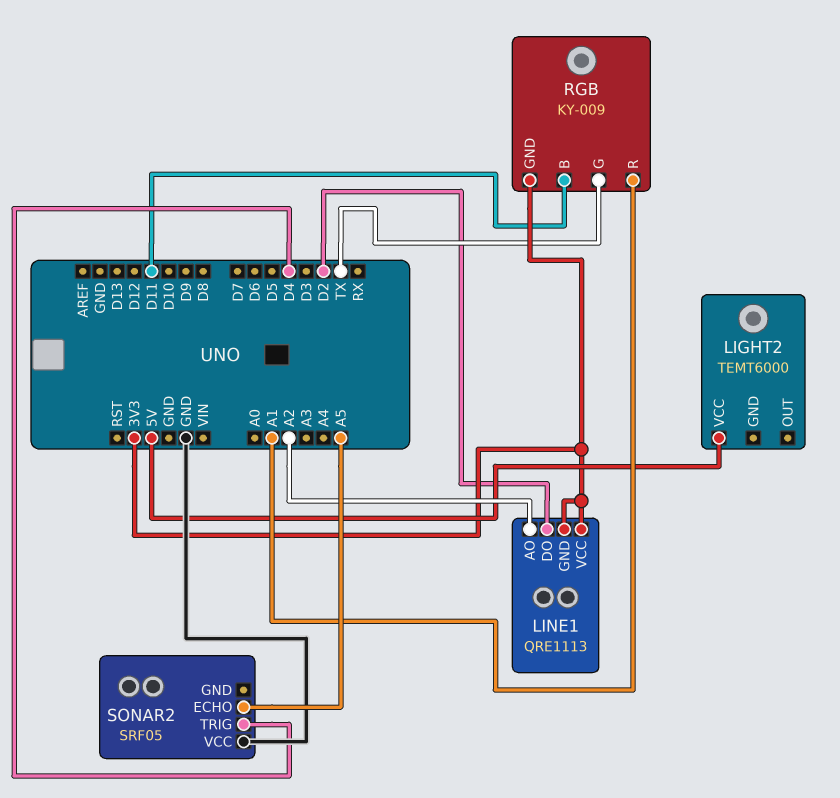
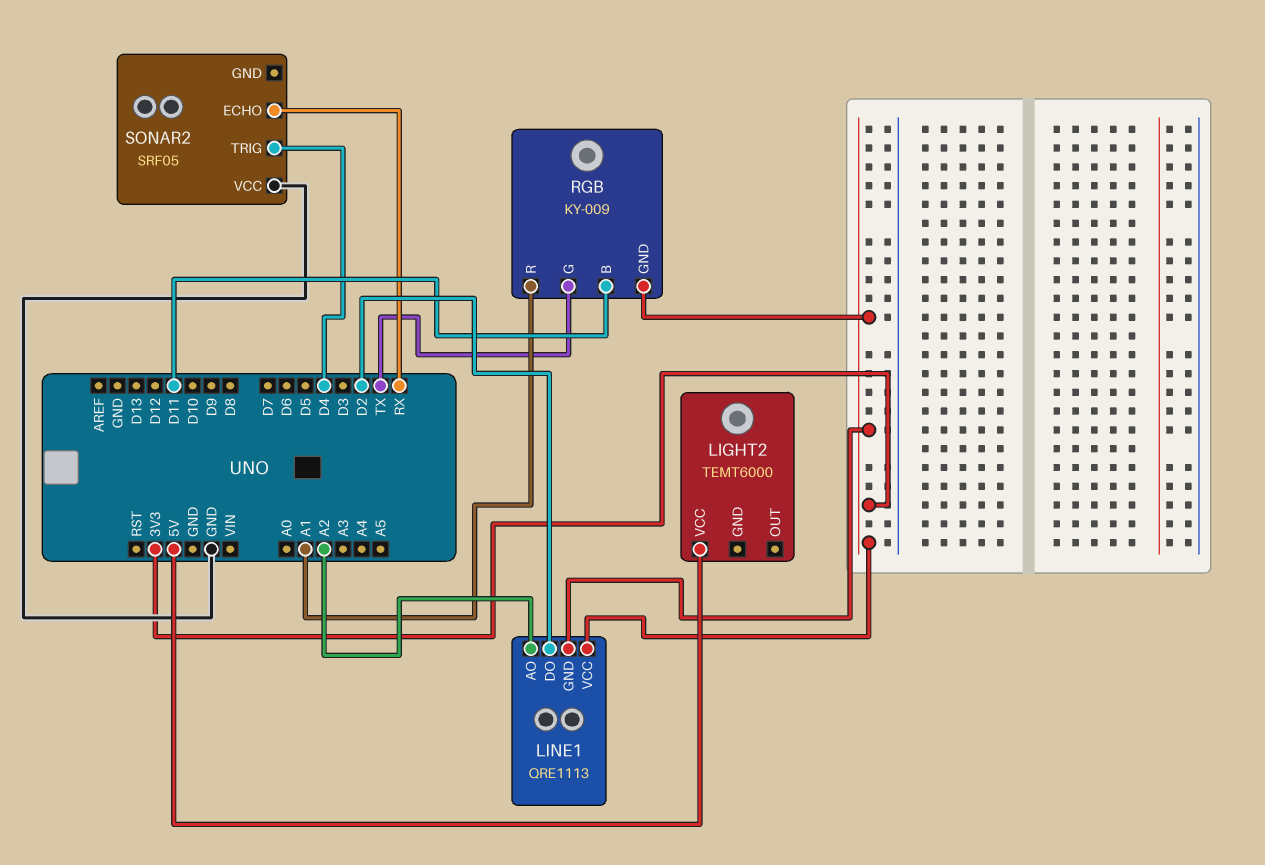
SONAR2 pin ECHO: A5 -> RX

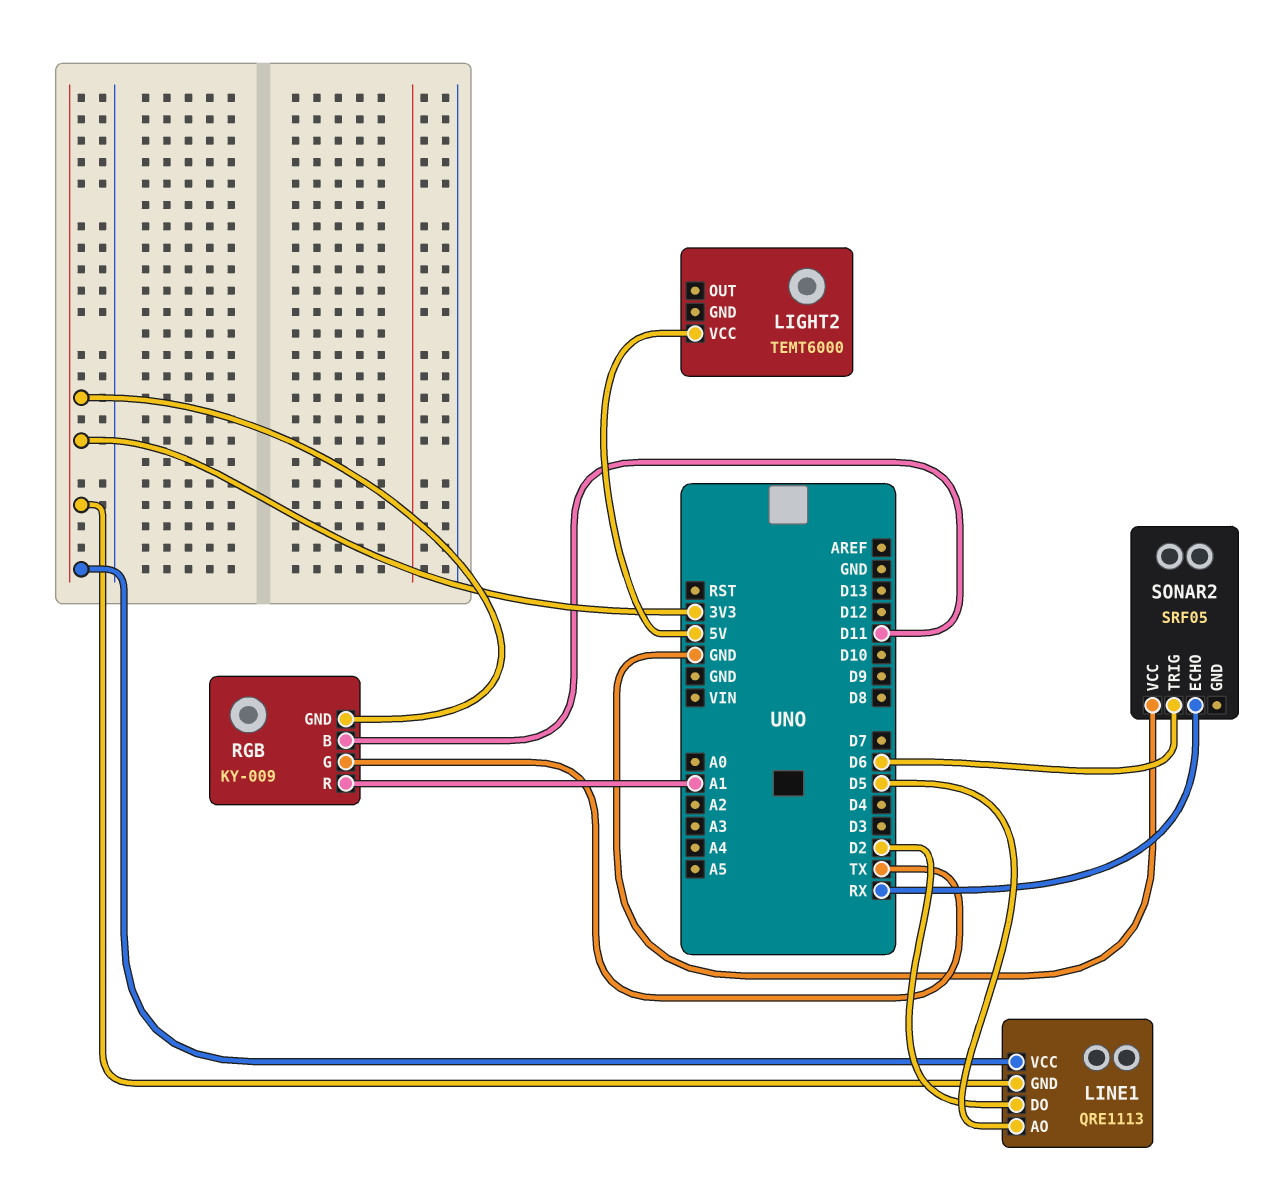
LINE1 pin AO: A2 -> D5
SONAR2 pin TRIG: D4 -> D6

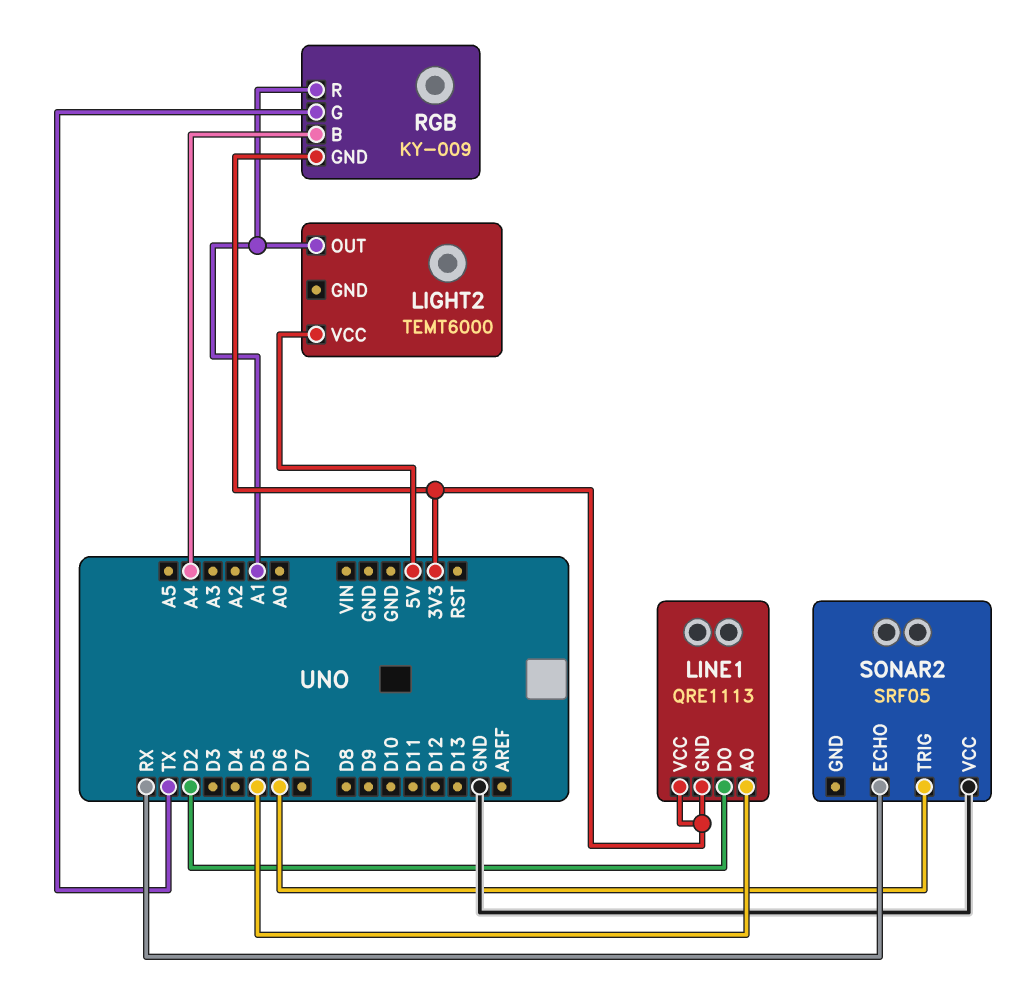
LIGHT2 pin OUT: none -> A1
RGB pin B: D11 -> A4

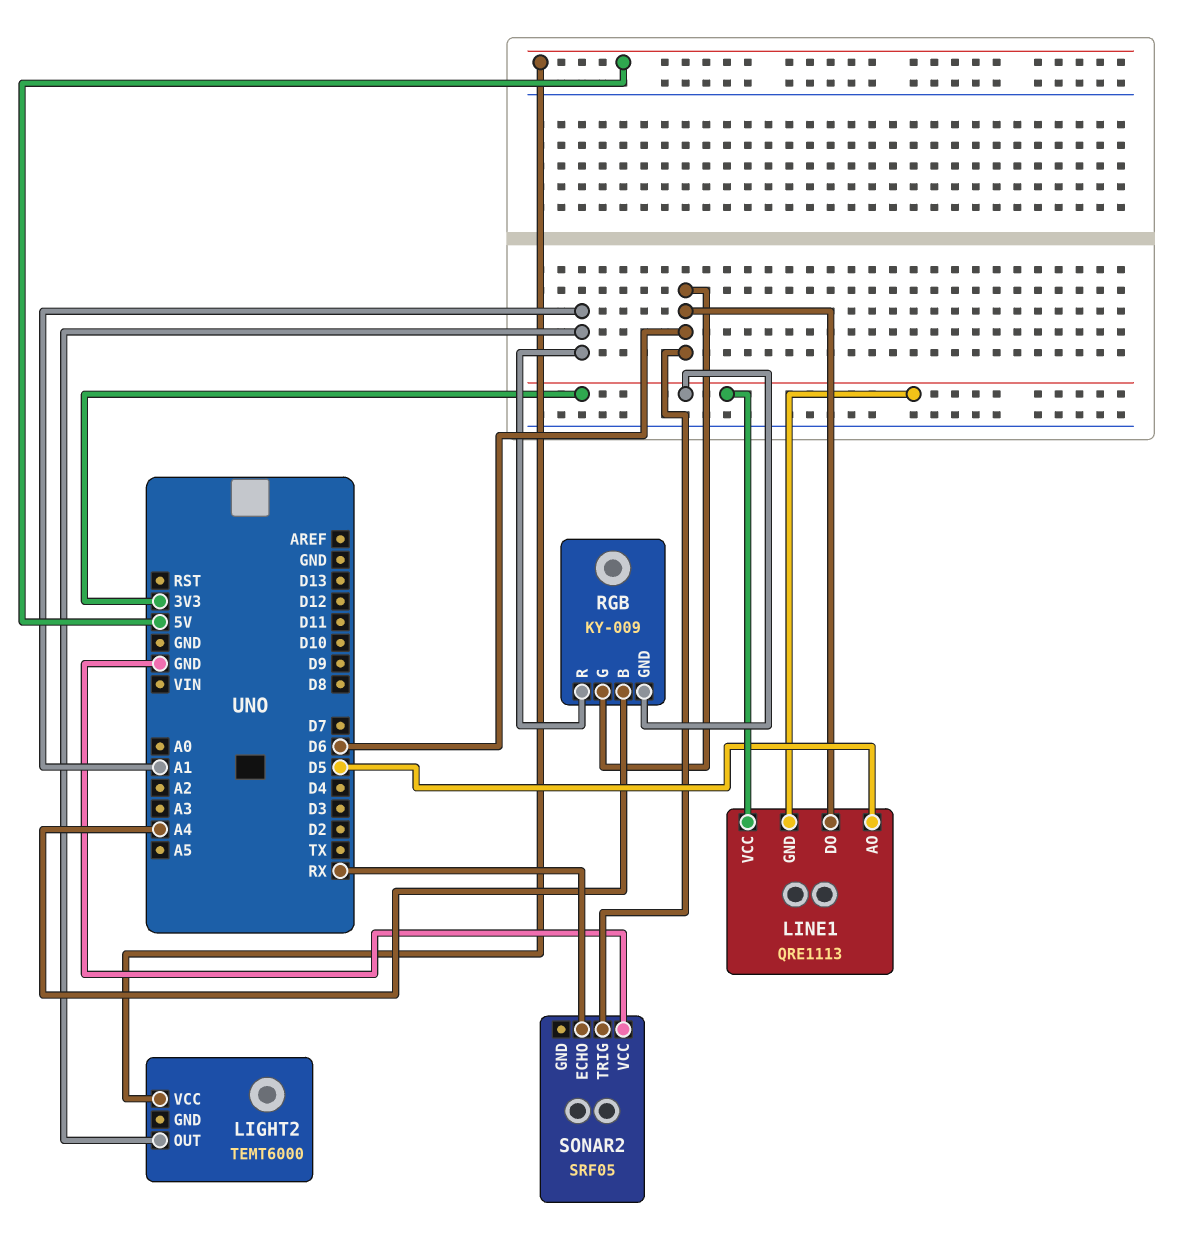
LINE1 pin DO: D2 -> D6
RGB pin G: TX -> D6

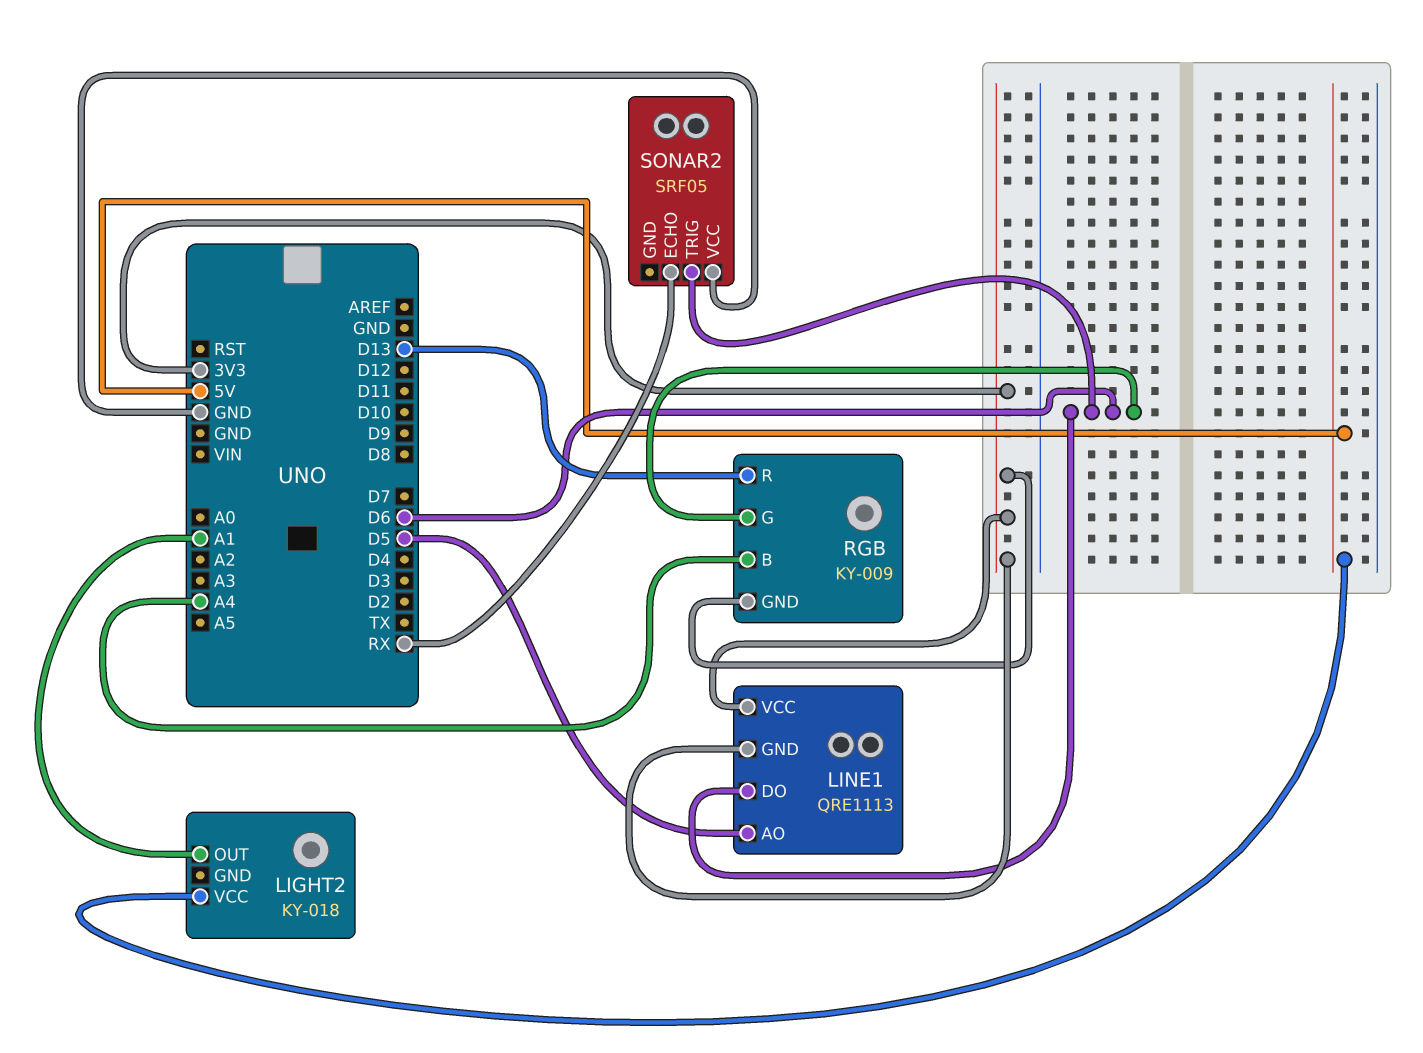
LIGHT2: TEMT6000 -> KY-018
RGB pin R: A1 -> D13

